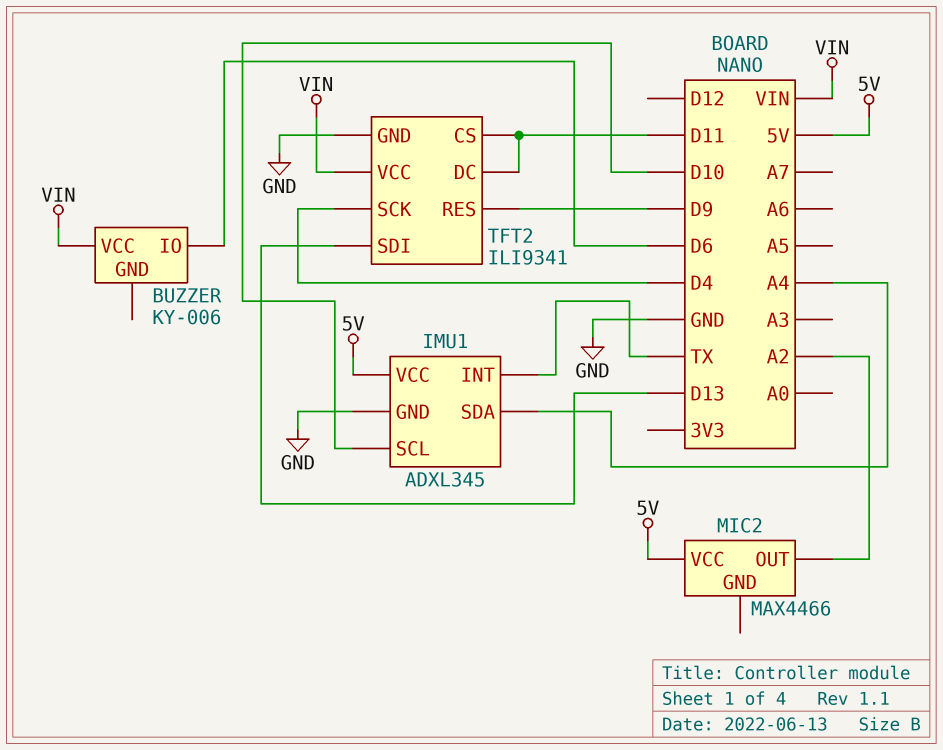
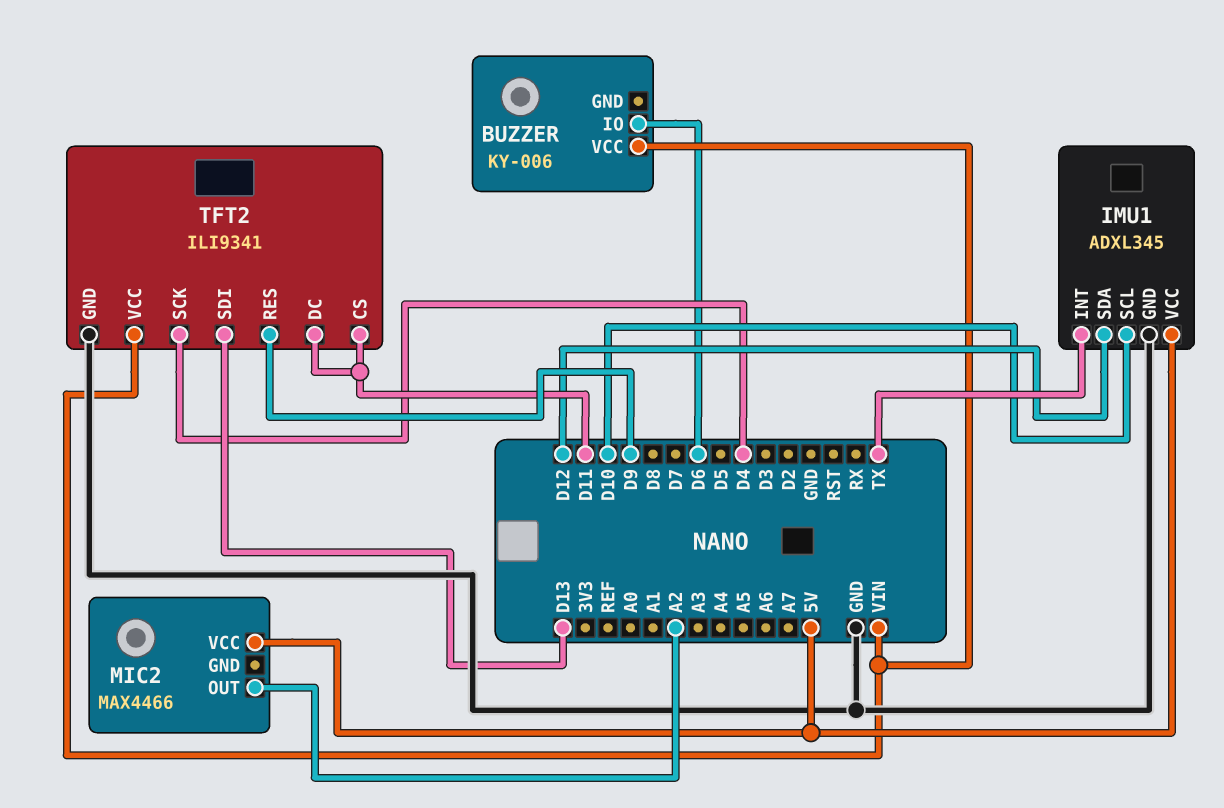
IMU1 pin SDA: A4 -> D12

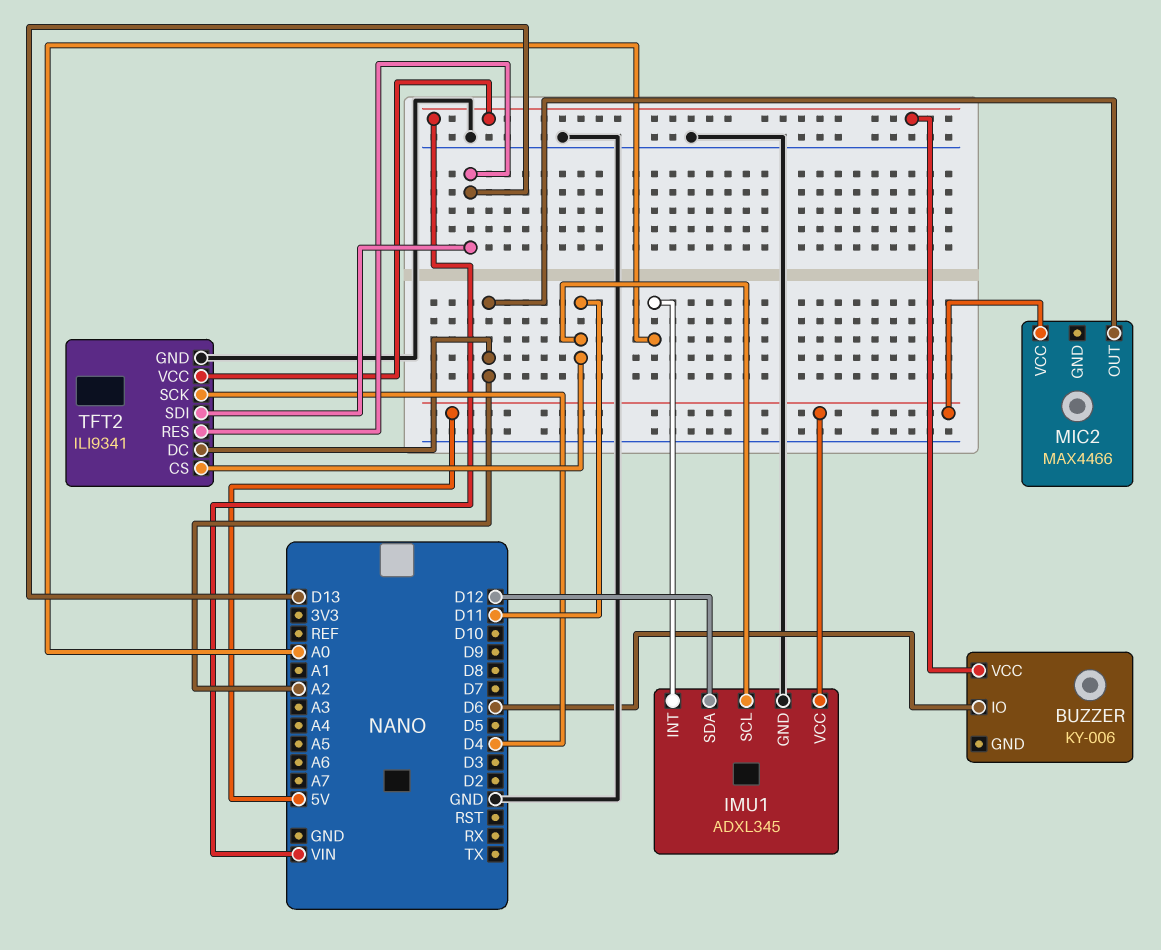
IMU1 pin INT: TX -> A0
IMU1 pin SCL: D10 -> D11
TFT2 pin DC: D11 -> A2
TFT2 pin RES: D9 -> D13

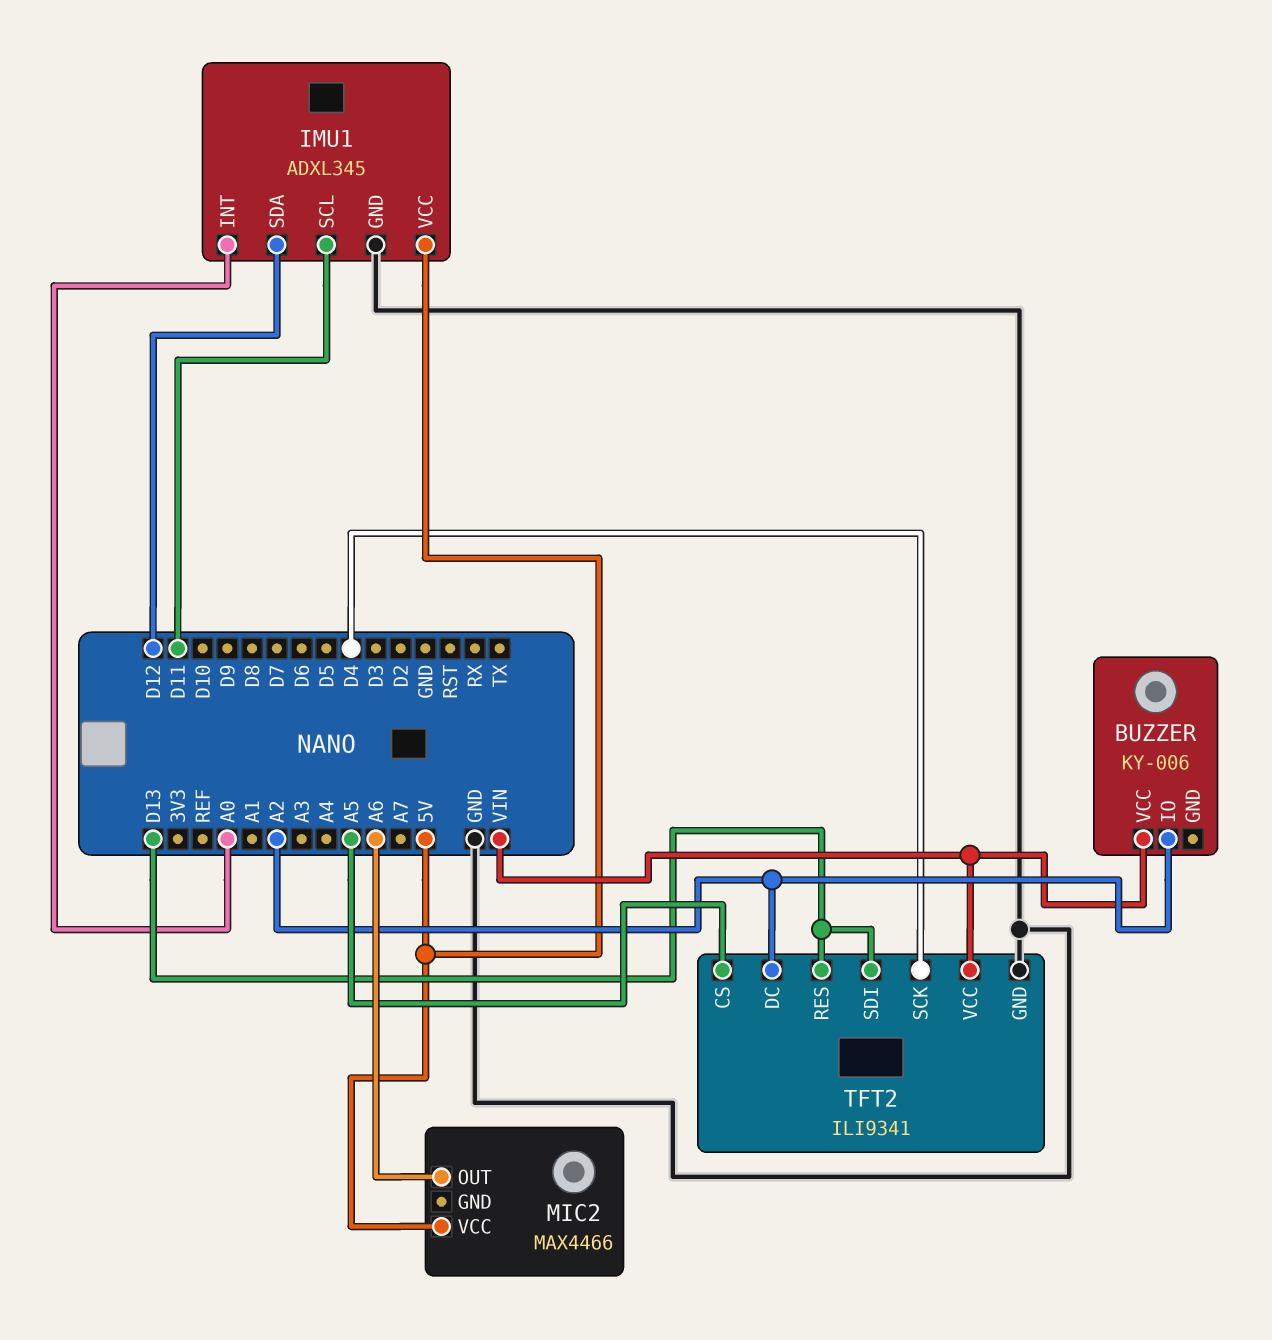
BUZZER pin IO: D6 -> A2
MIC2 pin OUT: A2 -> A6
TFT2 pin CS: D11 -> A5

